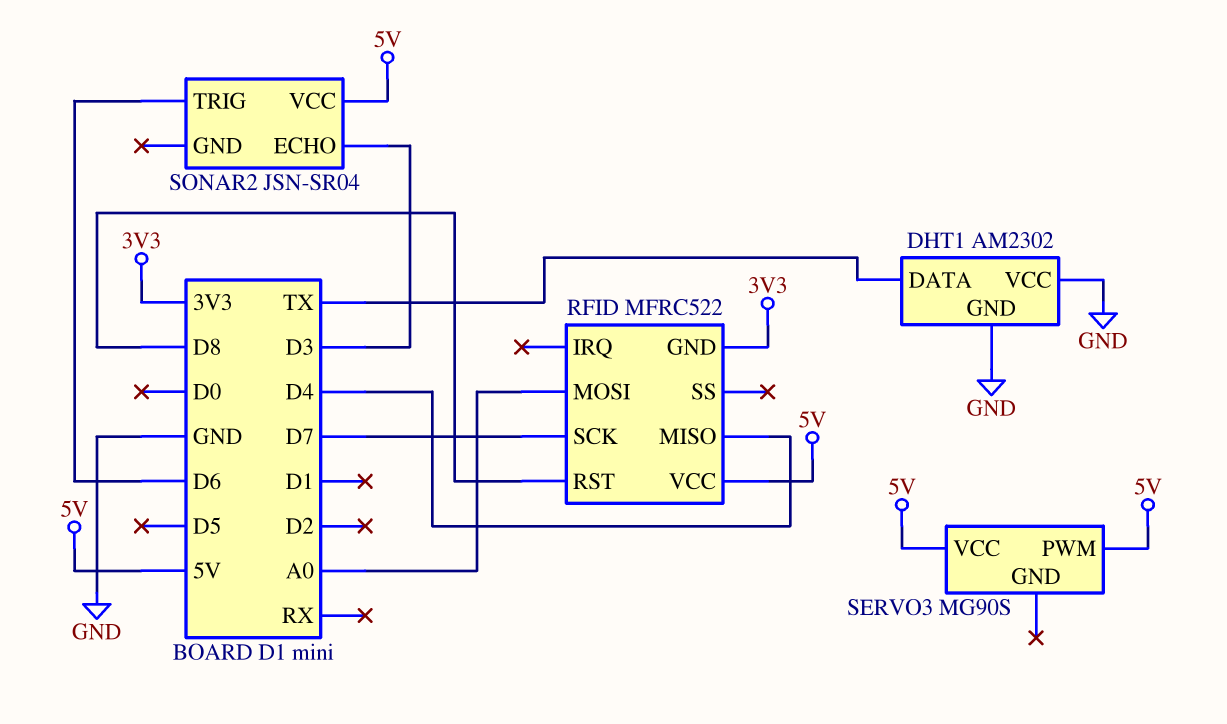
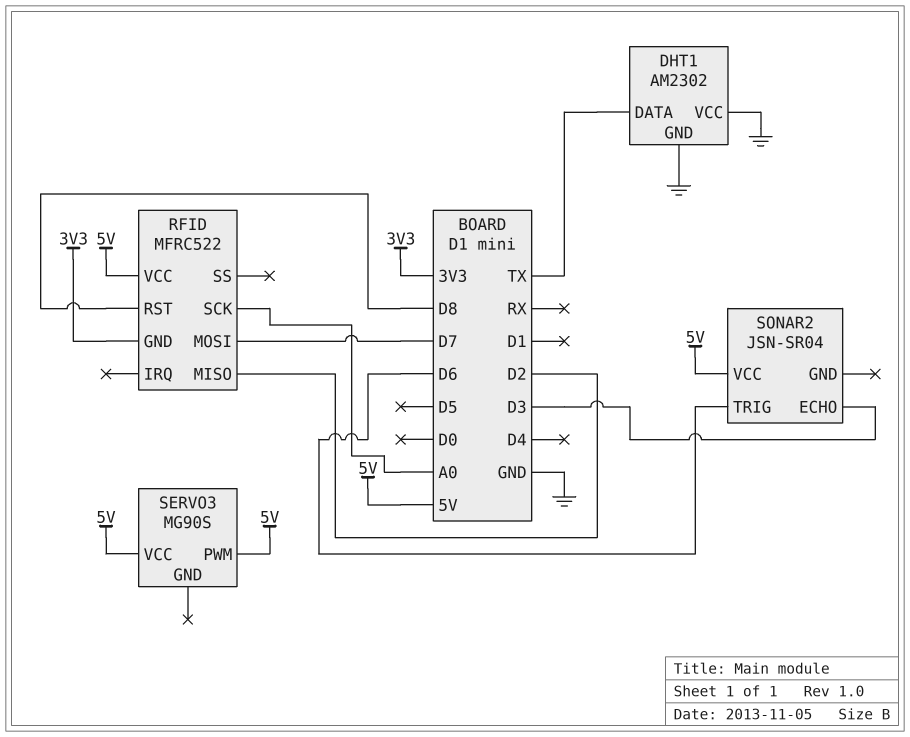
RFID pin MISO: D4 -> D2
RFID pin MOSI: A0 -> D7
RFID pin SCK: D7 -> A0

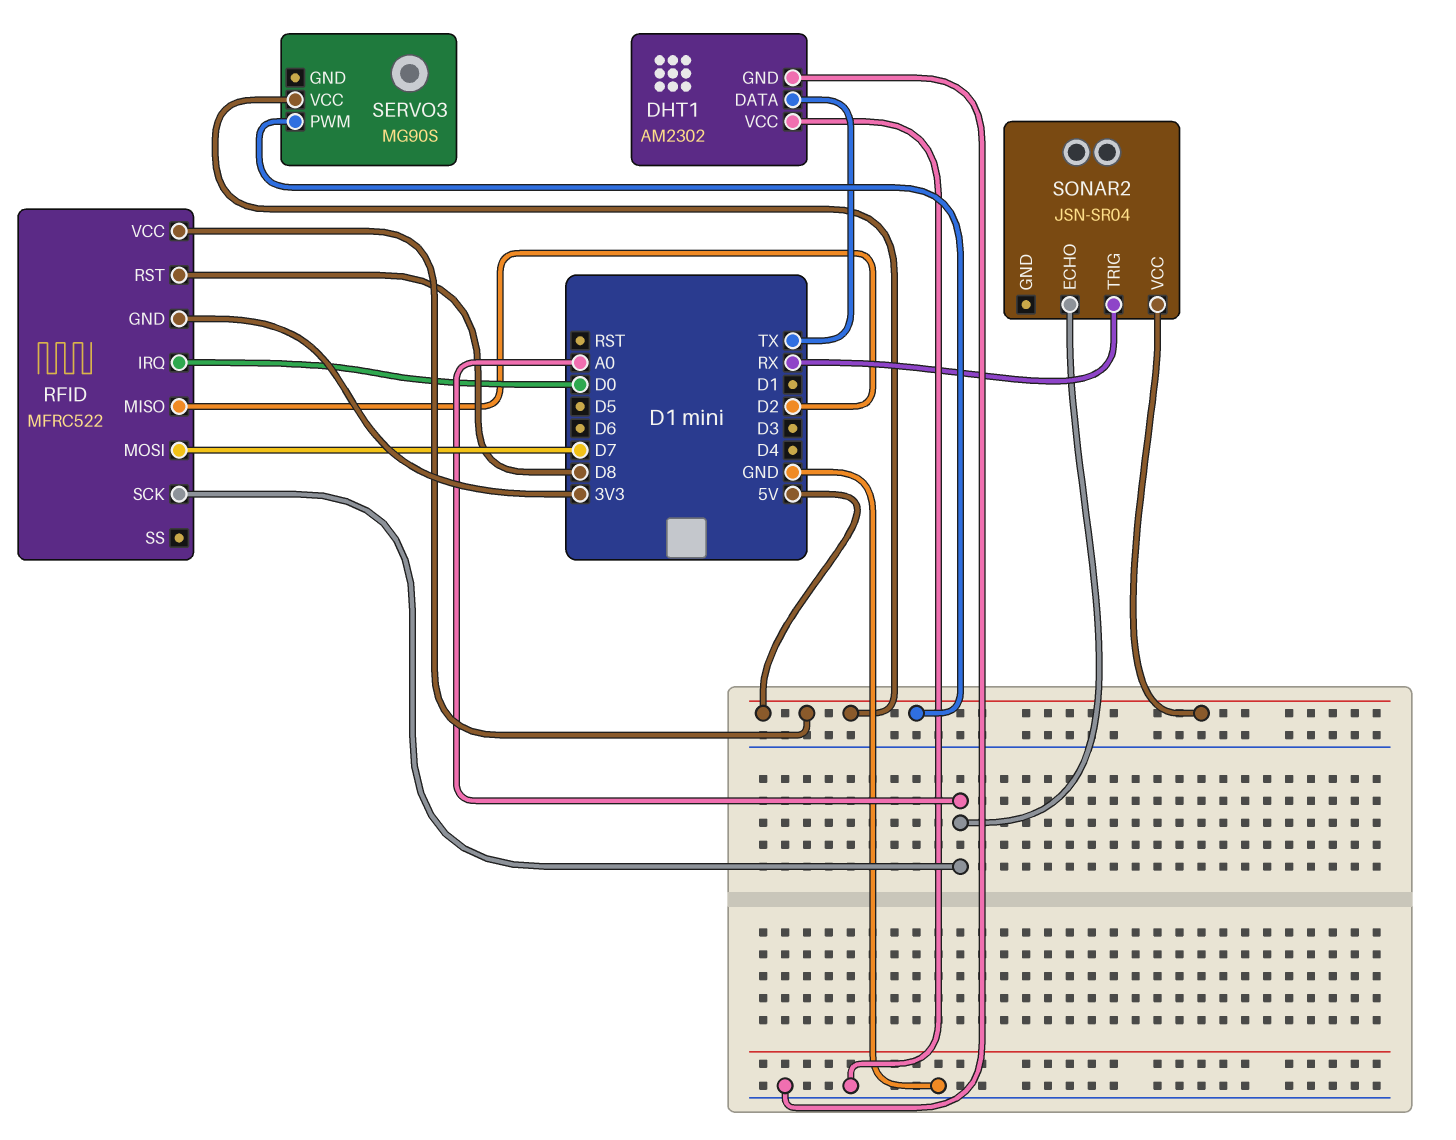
RFID pin IRQ: none -> D0
SONAR2 pin ECHO: D3 -> A0
SONAR2 pin TRIG: D6 -> RX

